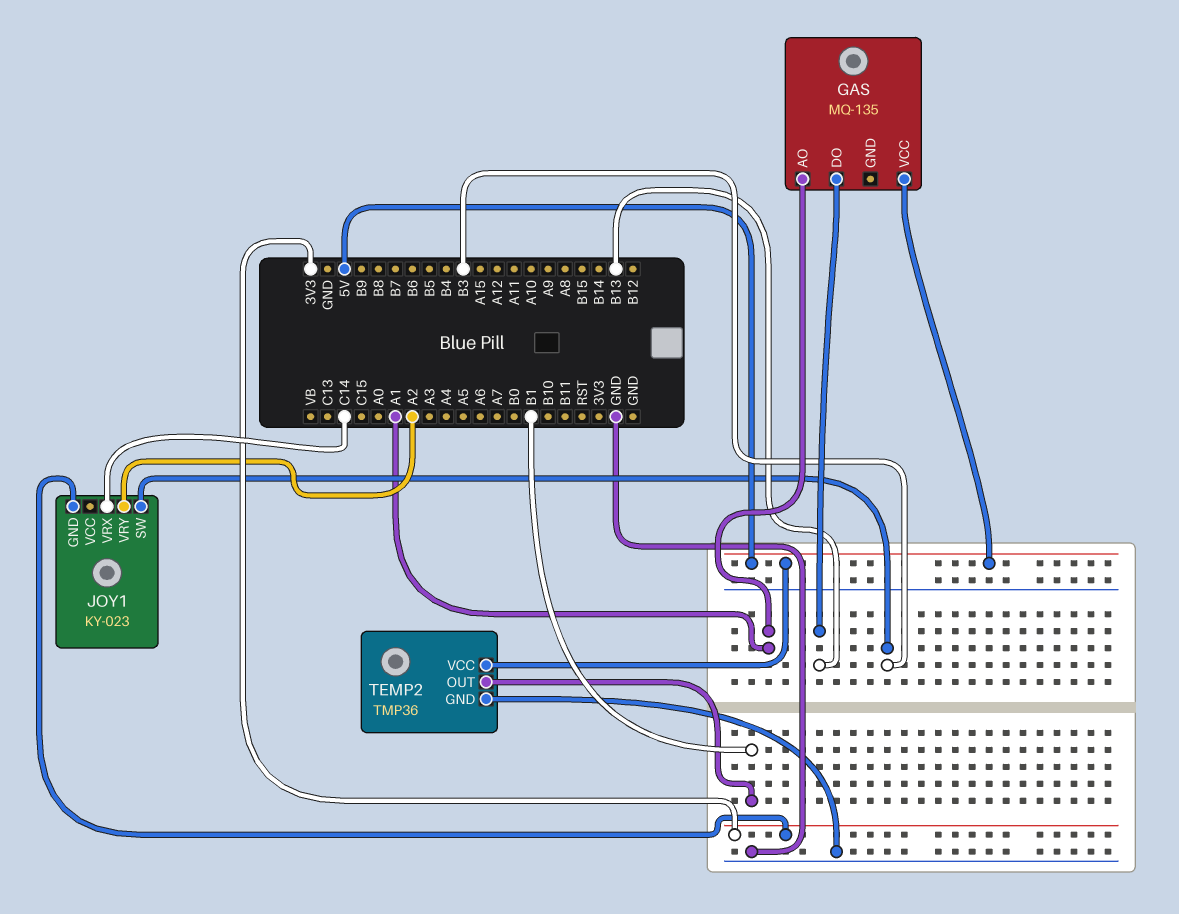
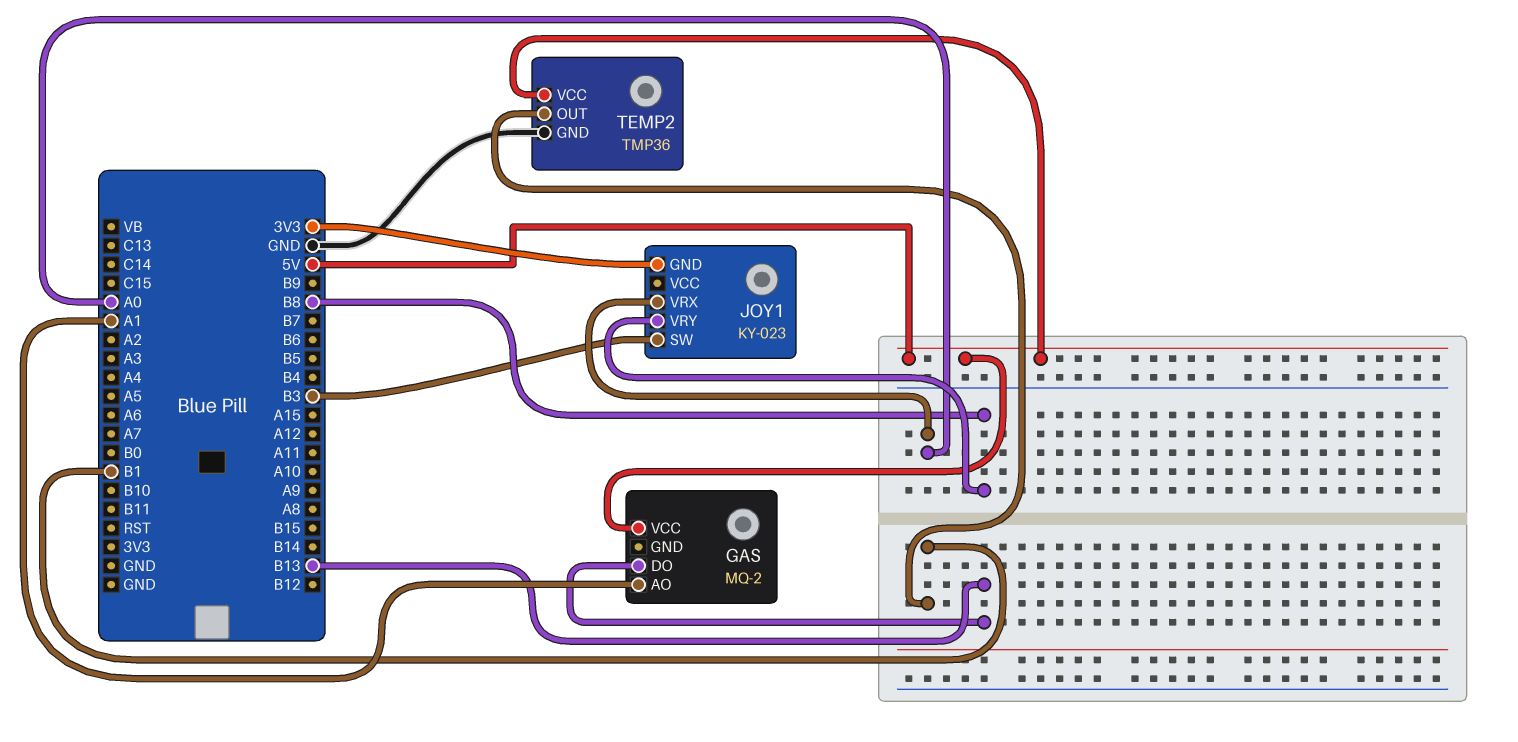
GAS: MQ-135 -> MQ-2
JOY1 pin VRX: C14 -> A0
JOY1 pin VRY: A2 -> B8

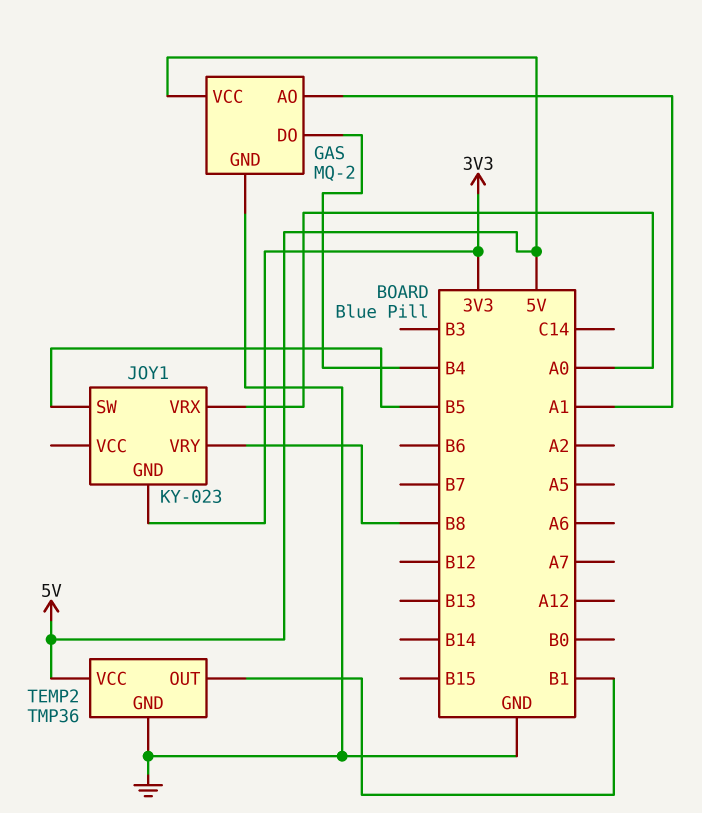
GAS pin DO: B13 -> B4
GAS pin GND: none -> GND
JOY1 pin SW: B3 -> B5

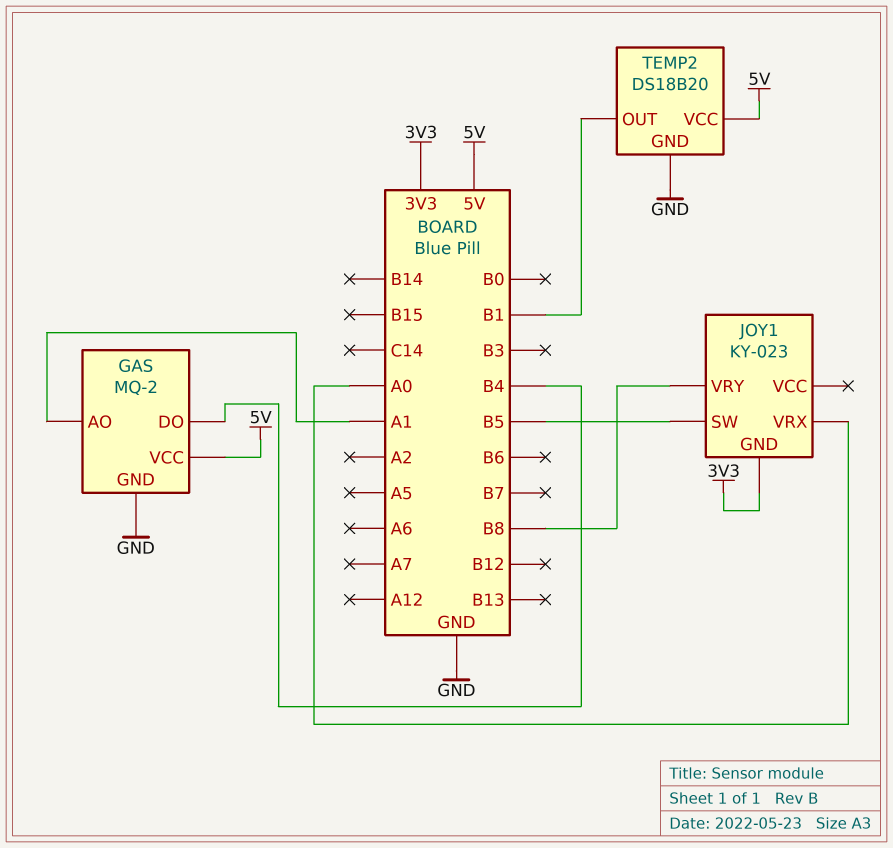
TEMP2: TMP36 -> DS18B20

